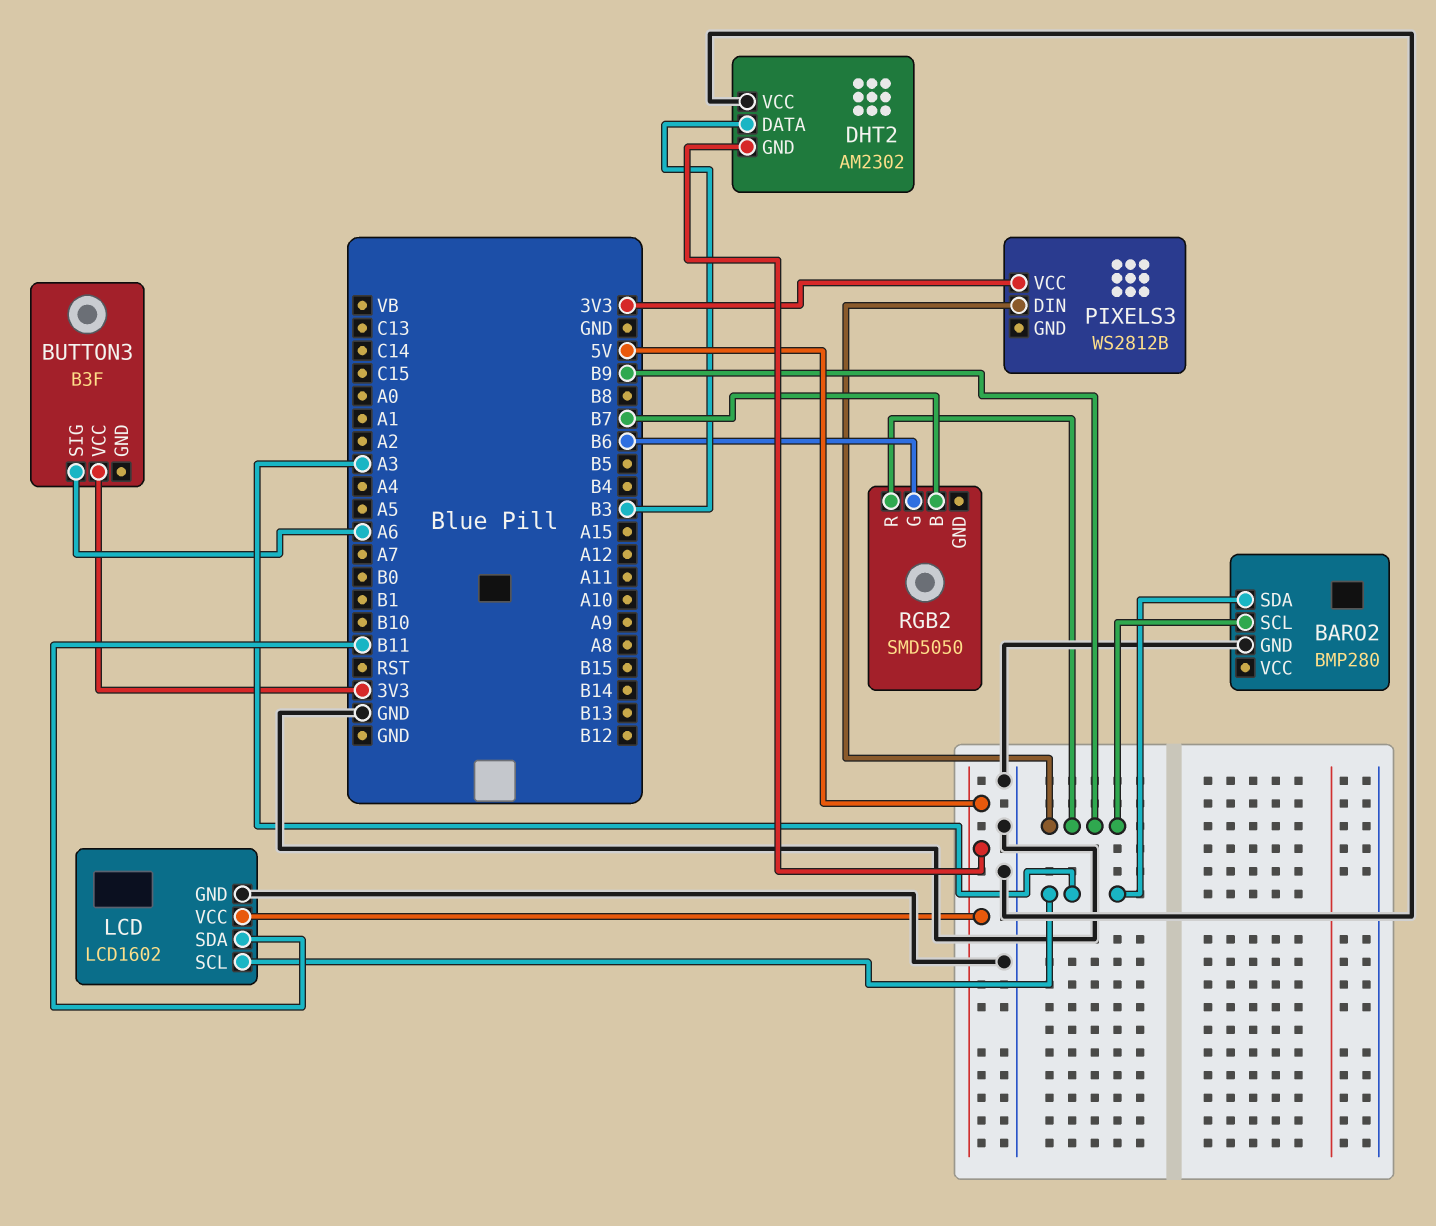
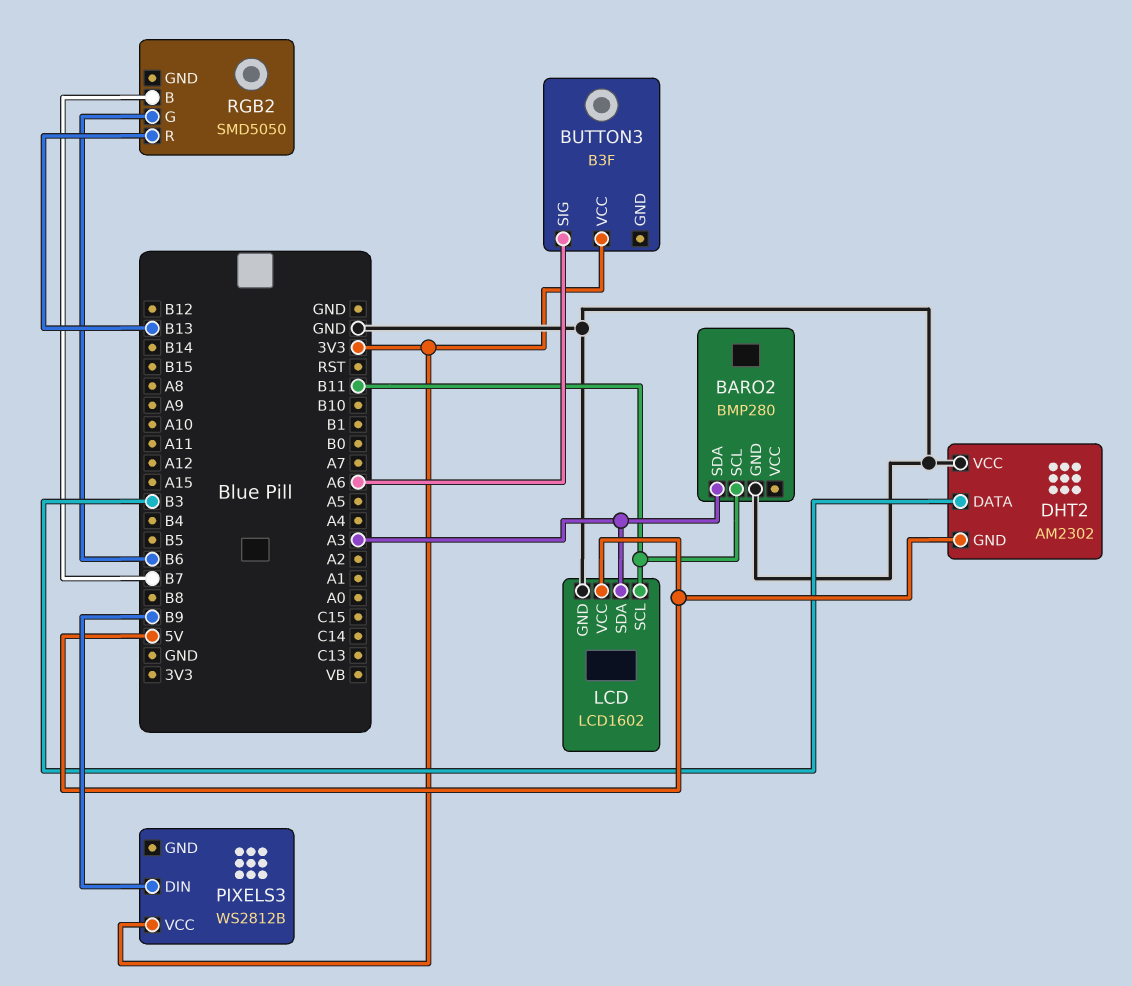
BARO2 pin SCL: B9 -> B11
LCD pin SCL: A3 -> B11
LCD pin SDA: B11 -> A3
RGB2 pin R: B9 -> B13

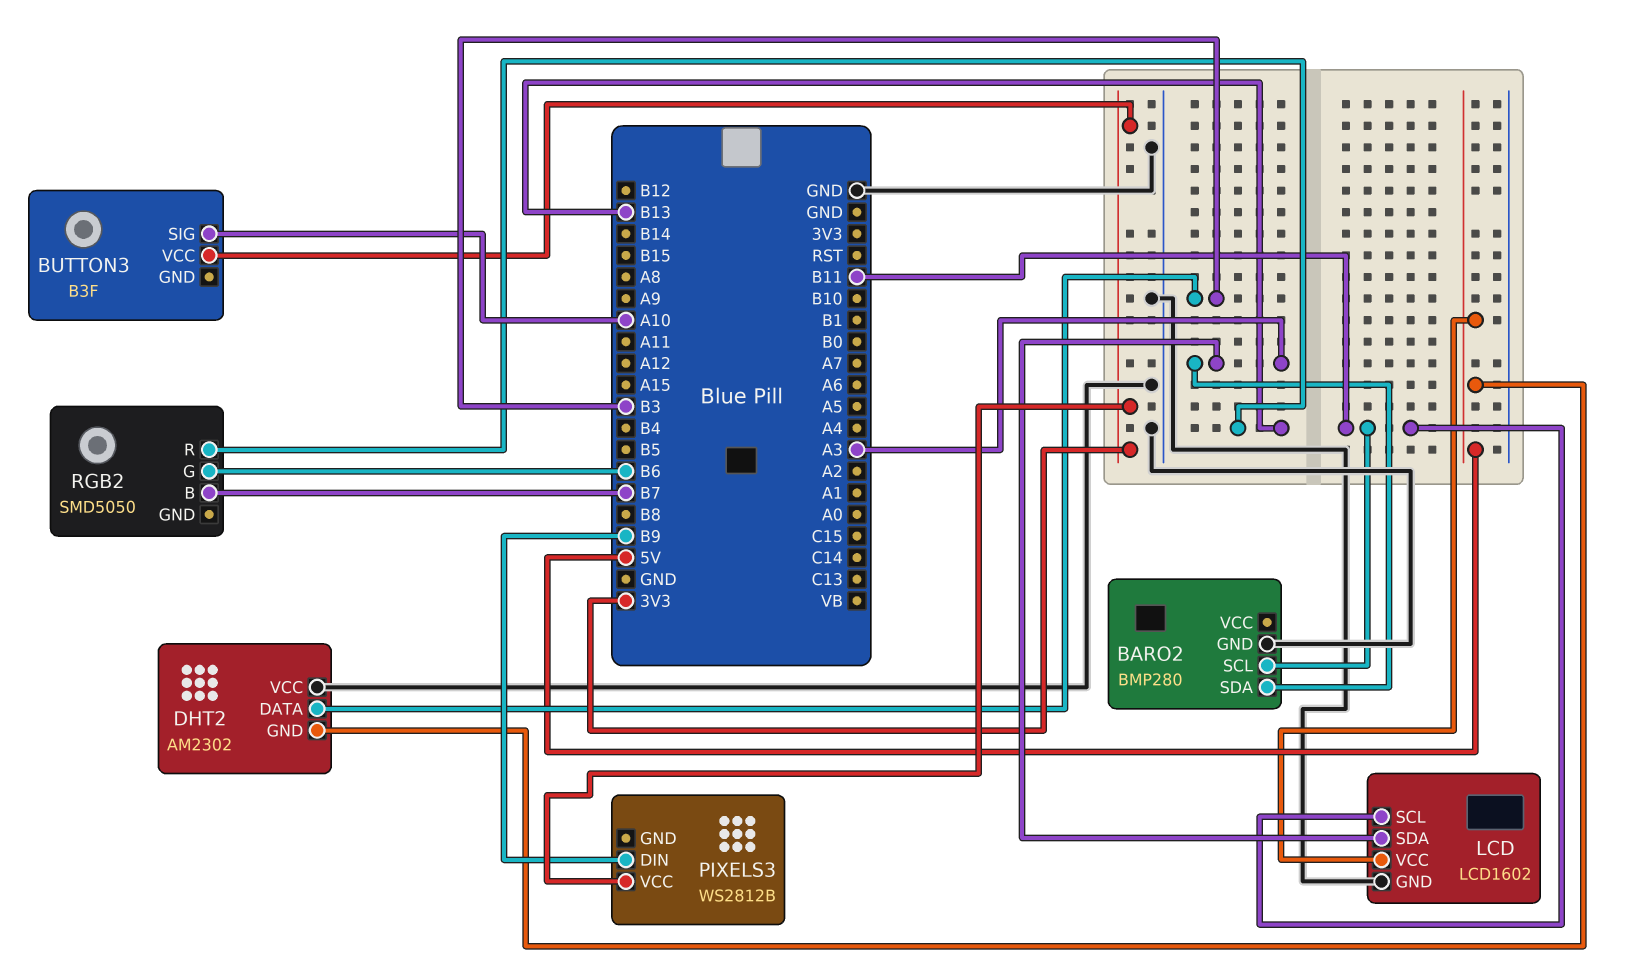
BUTTON3 pin SIG: A6 -> A10

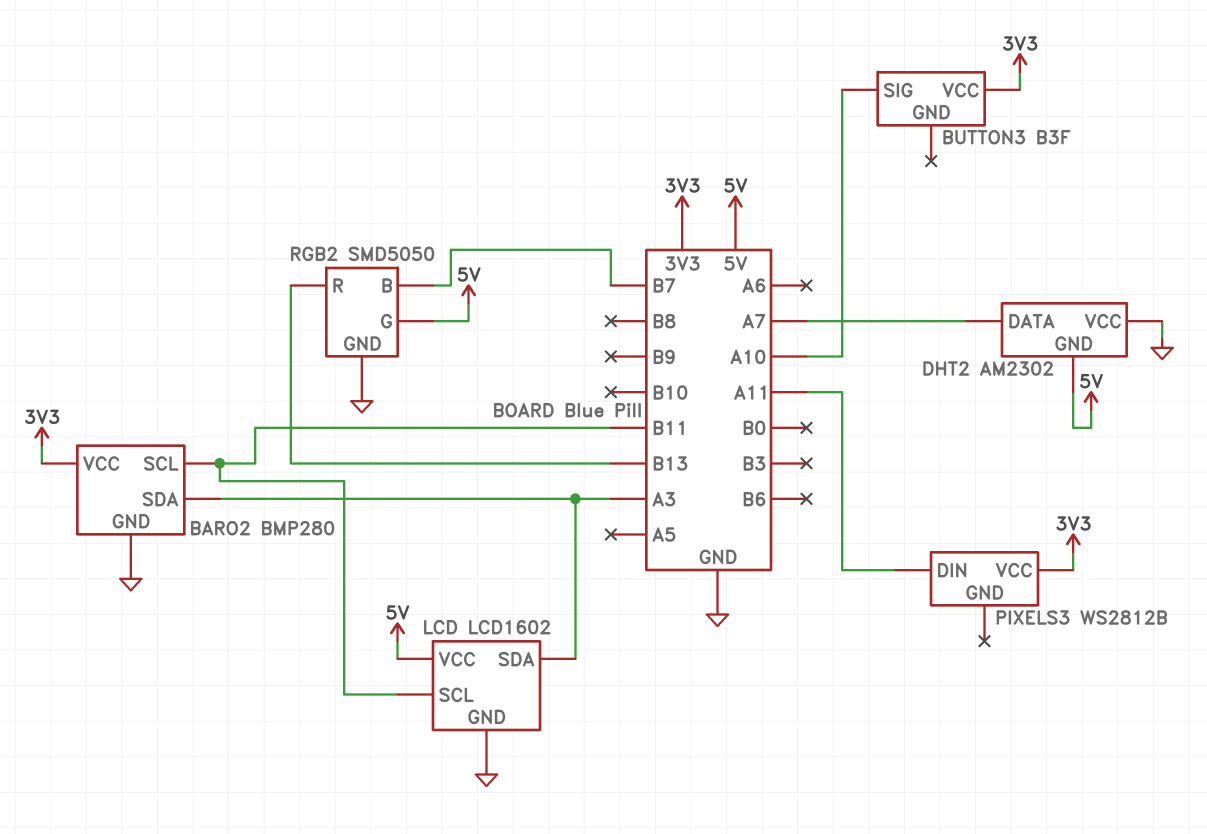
BARO2 pin VCC: none -> 3V3
DHT2 pin DATA: B3 -> A7
PIXELS3 pin DIN: B9 -> A11
RGB2 pin G: B6 -> 5V
RGB2 pin GND: none -> GND

